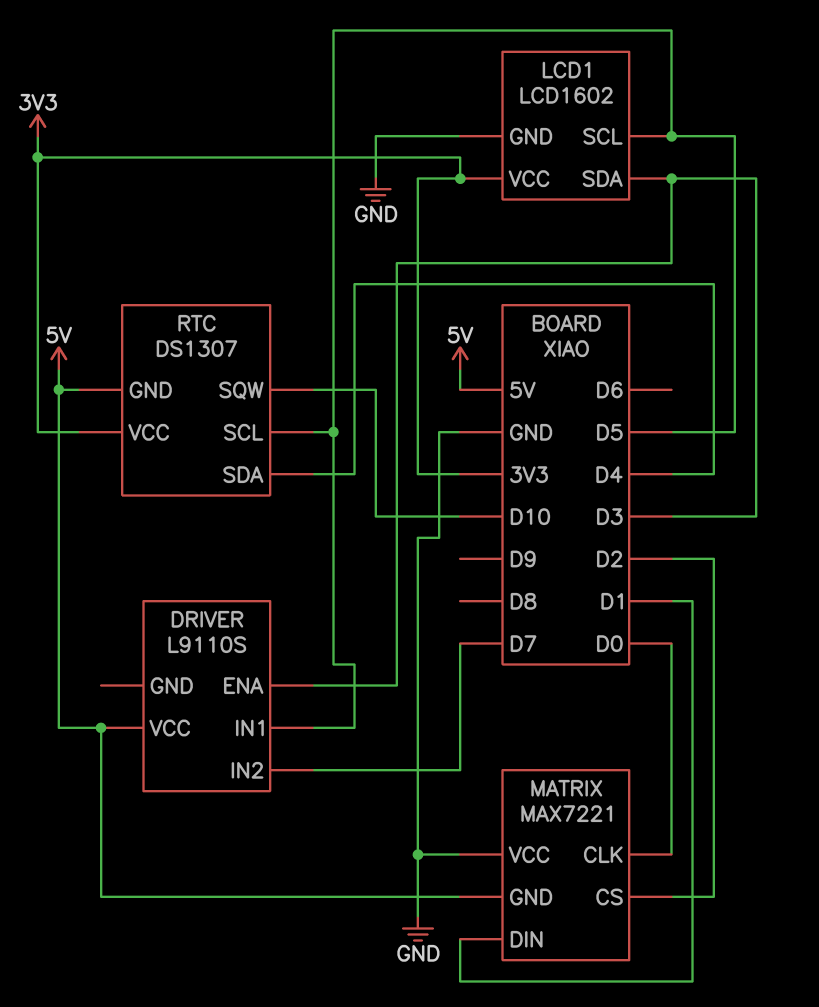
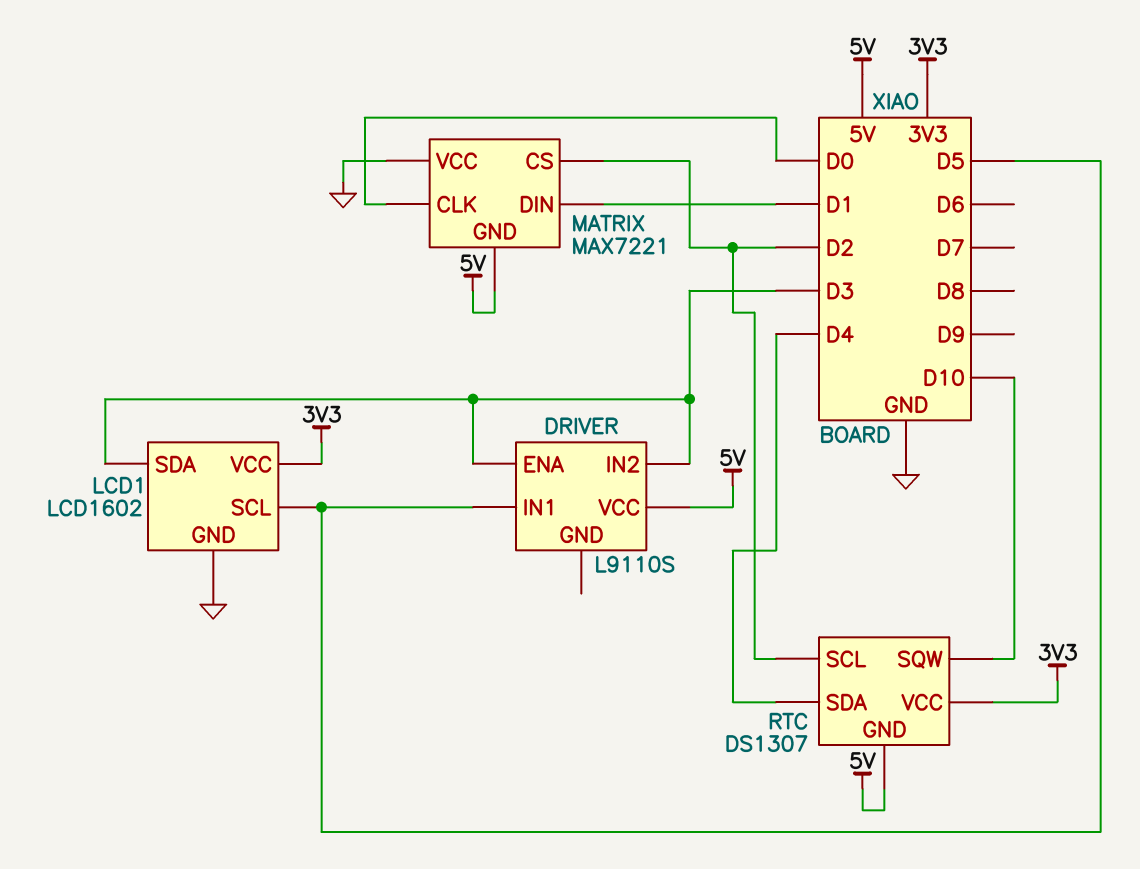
DRIVER pin IN2: D7 -> D3
RTC pin SCL: D5 -> D2

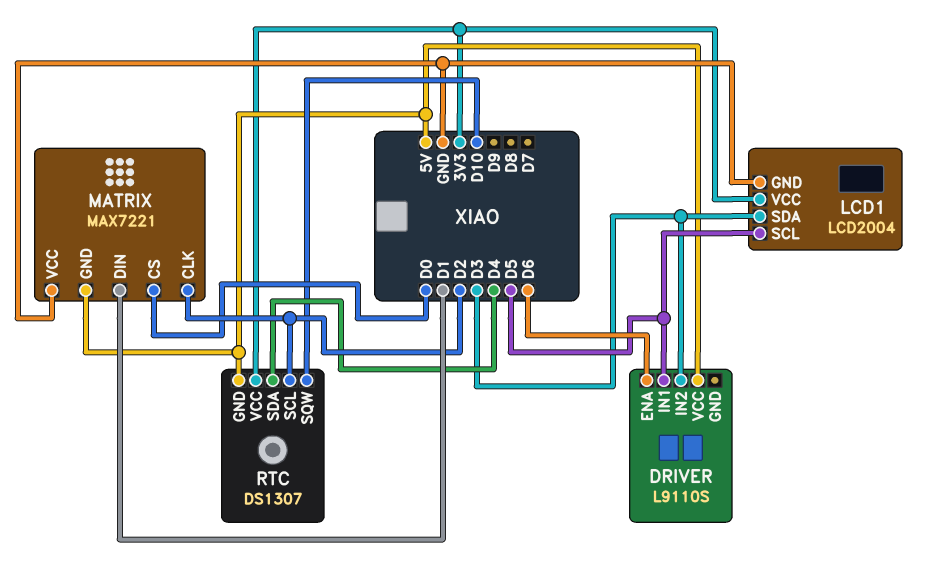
DRIVER pin ENA: D3 -> D6
LCD1: LCD1602 -> LCD2004
MATRIX pin CLK: D0 -> D2
MATRIX pin CS: D2 -> D0

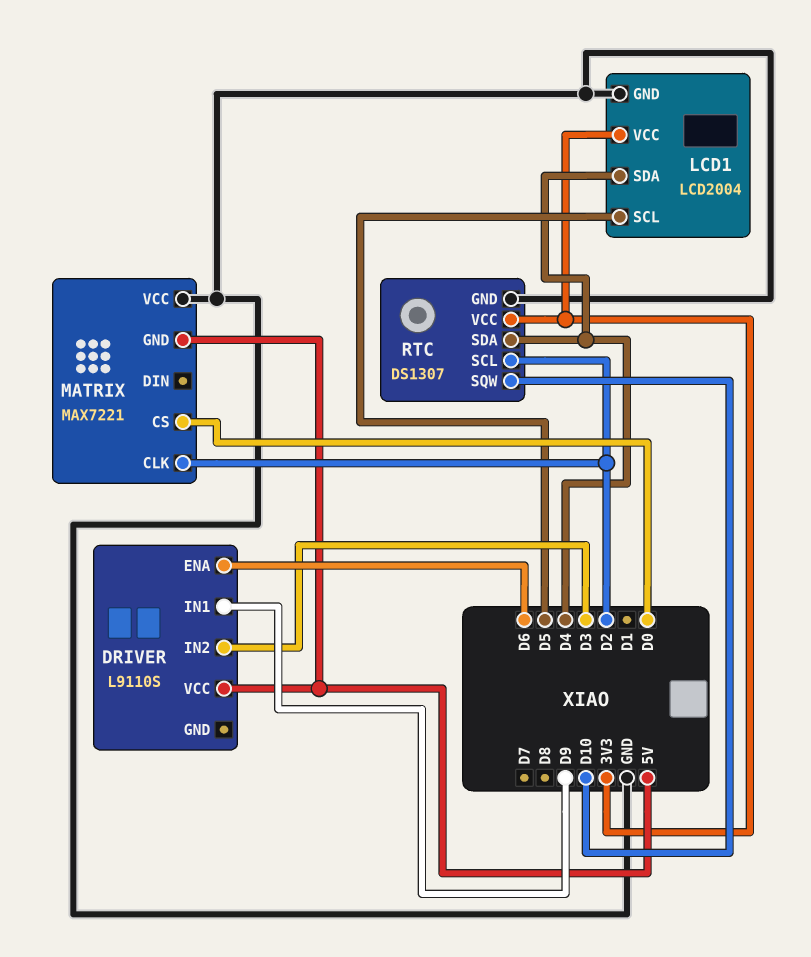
DRIVER pin IN1: D5 -> D9
LCD1 pin SDA: D3 -> D4
MATRIX pin DIN: D1 -> none
RTC pin GND: 5V -> GND

